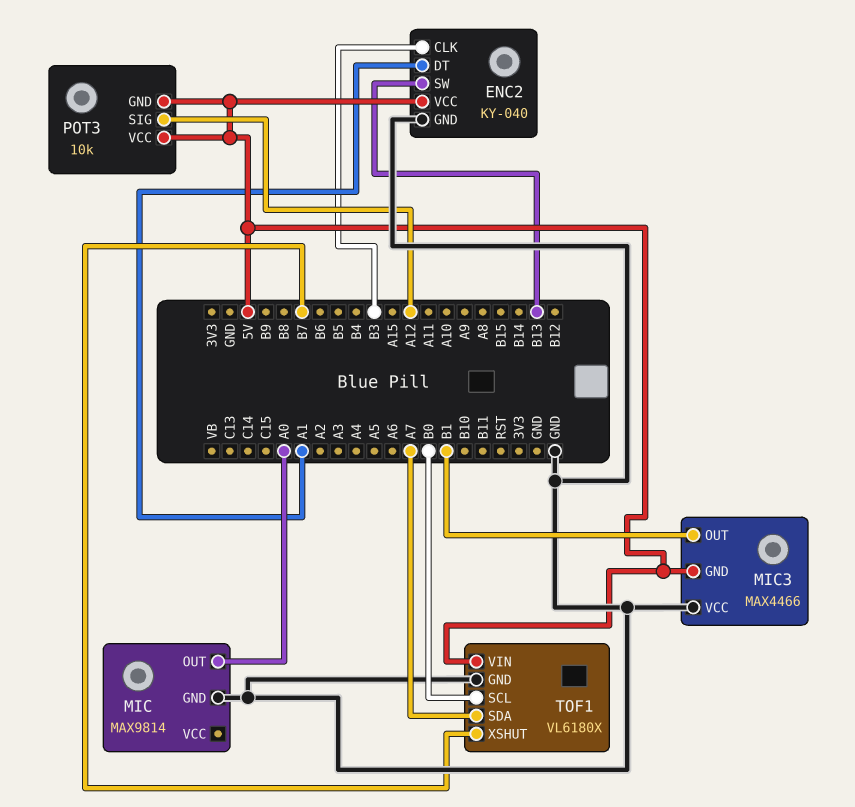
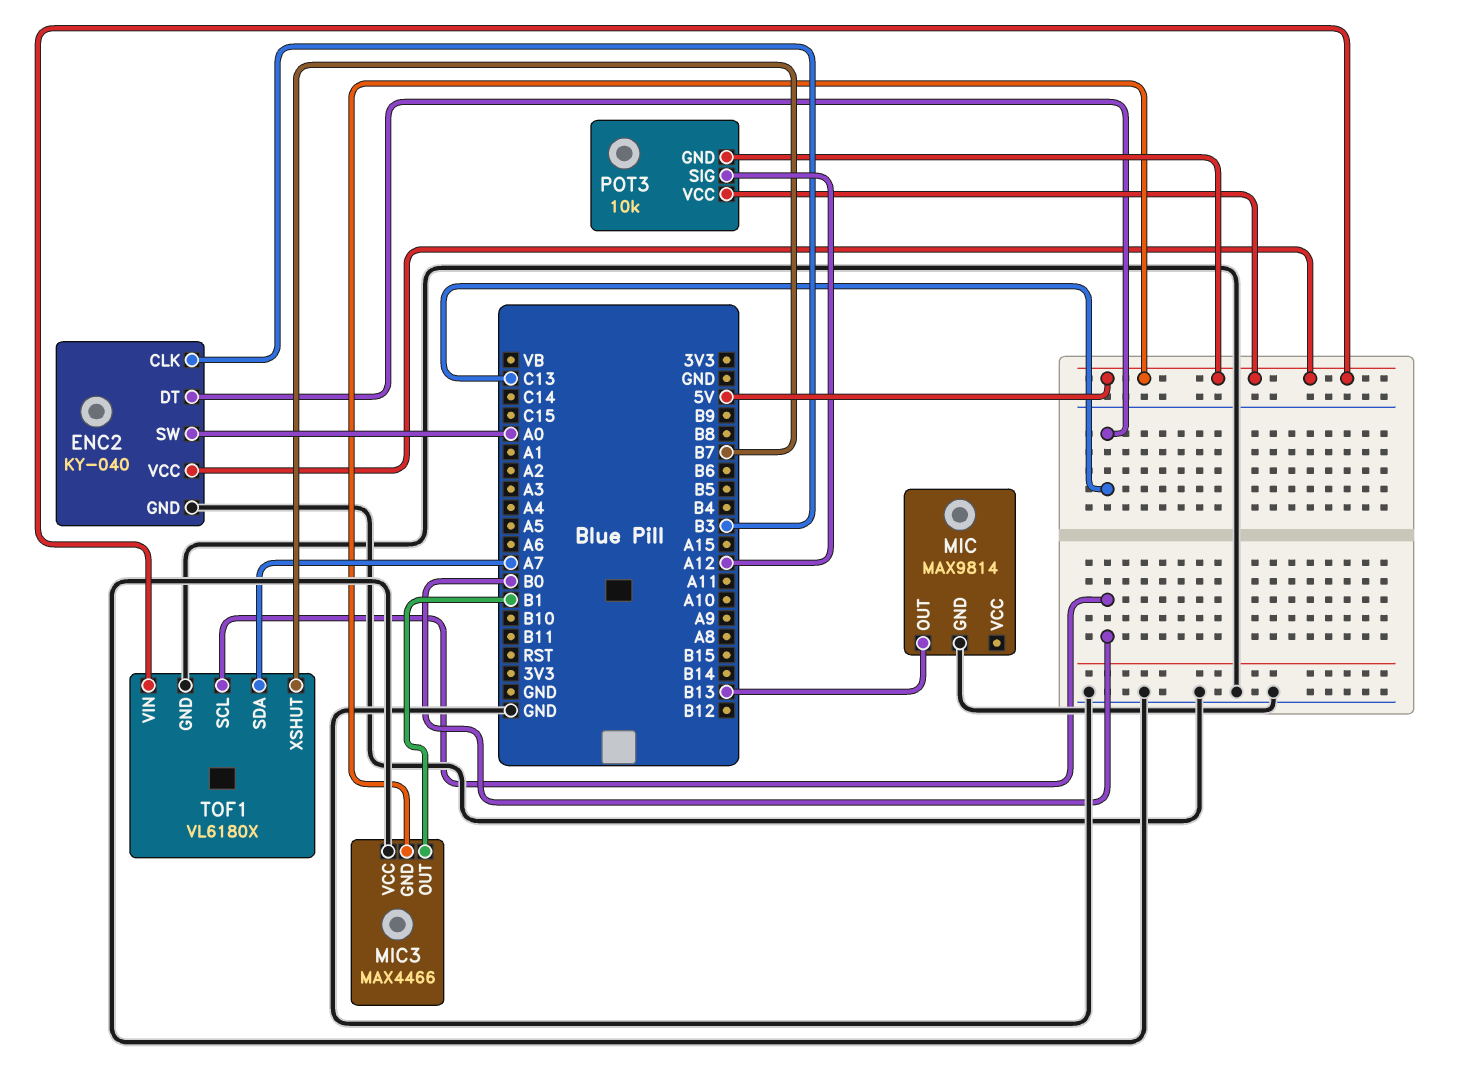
ENC2 pin DT: A1 -> C13
ENC2 pin SW: B13 -> A0
MIC pin OUT: A0 -> B13

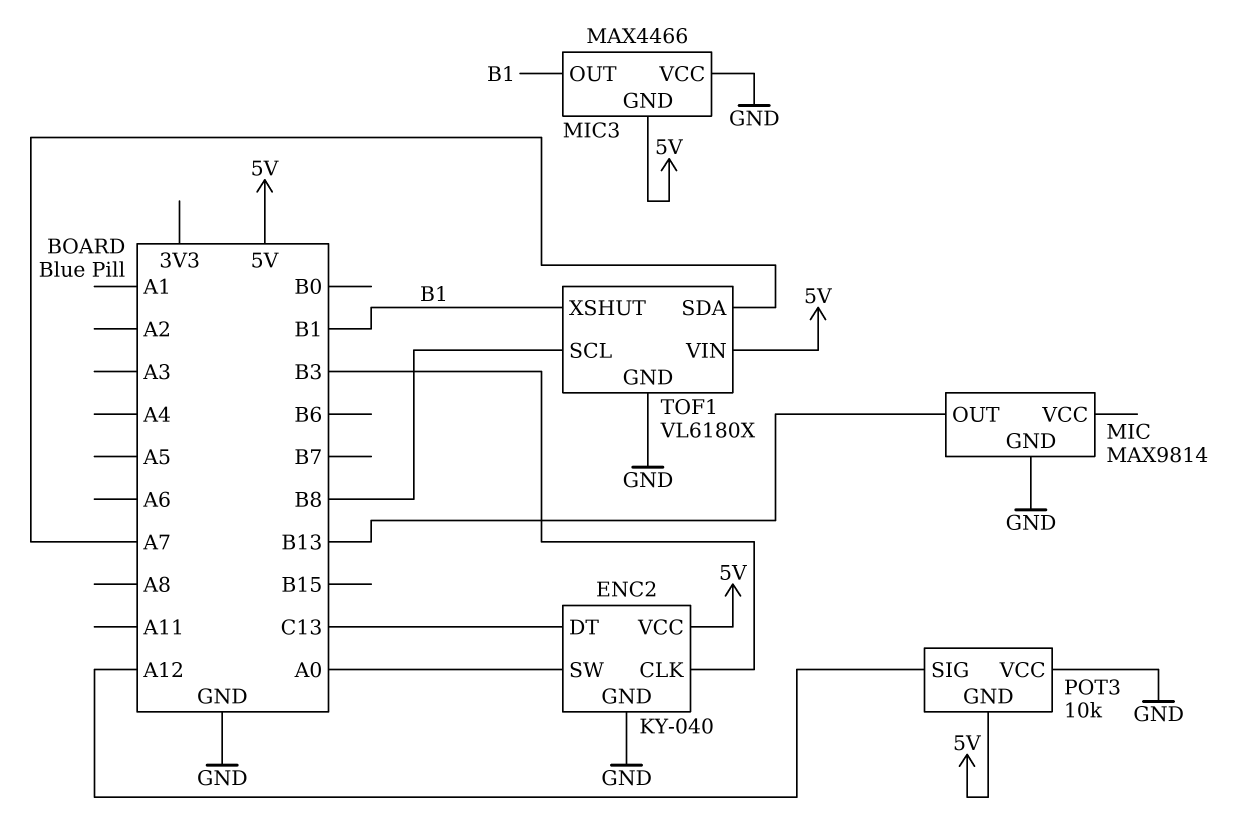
POT3 pin VCC: 5V -> GND
TOF1 pin SCL: B0 -> B8
TOF1 pin XSHUT: B7 -> B1

